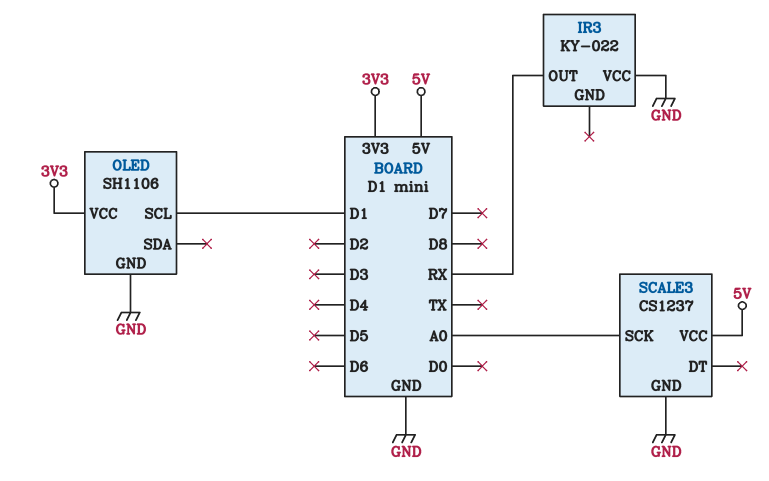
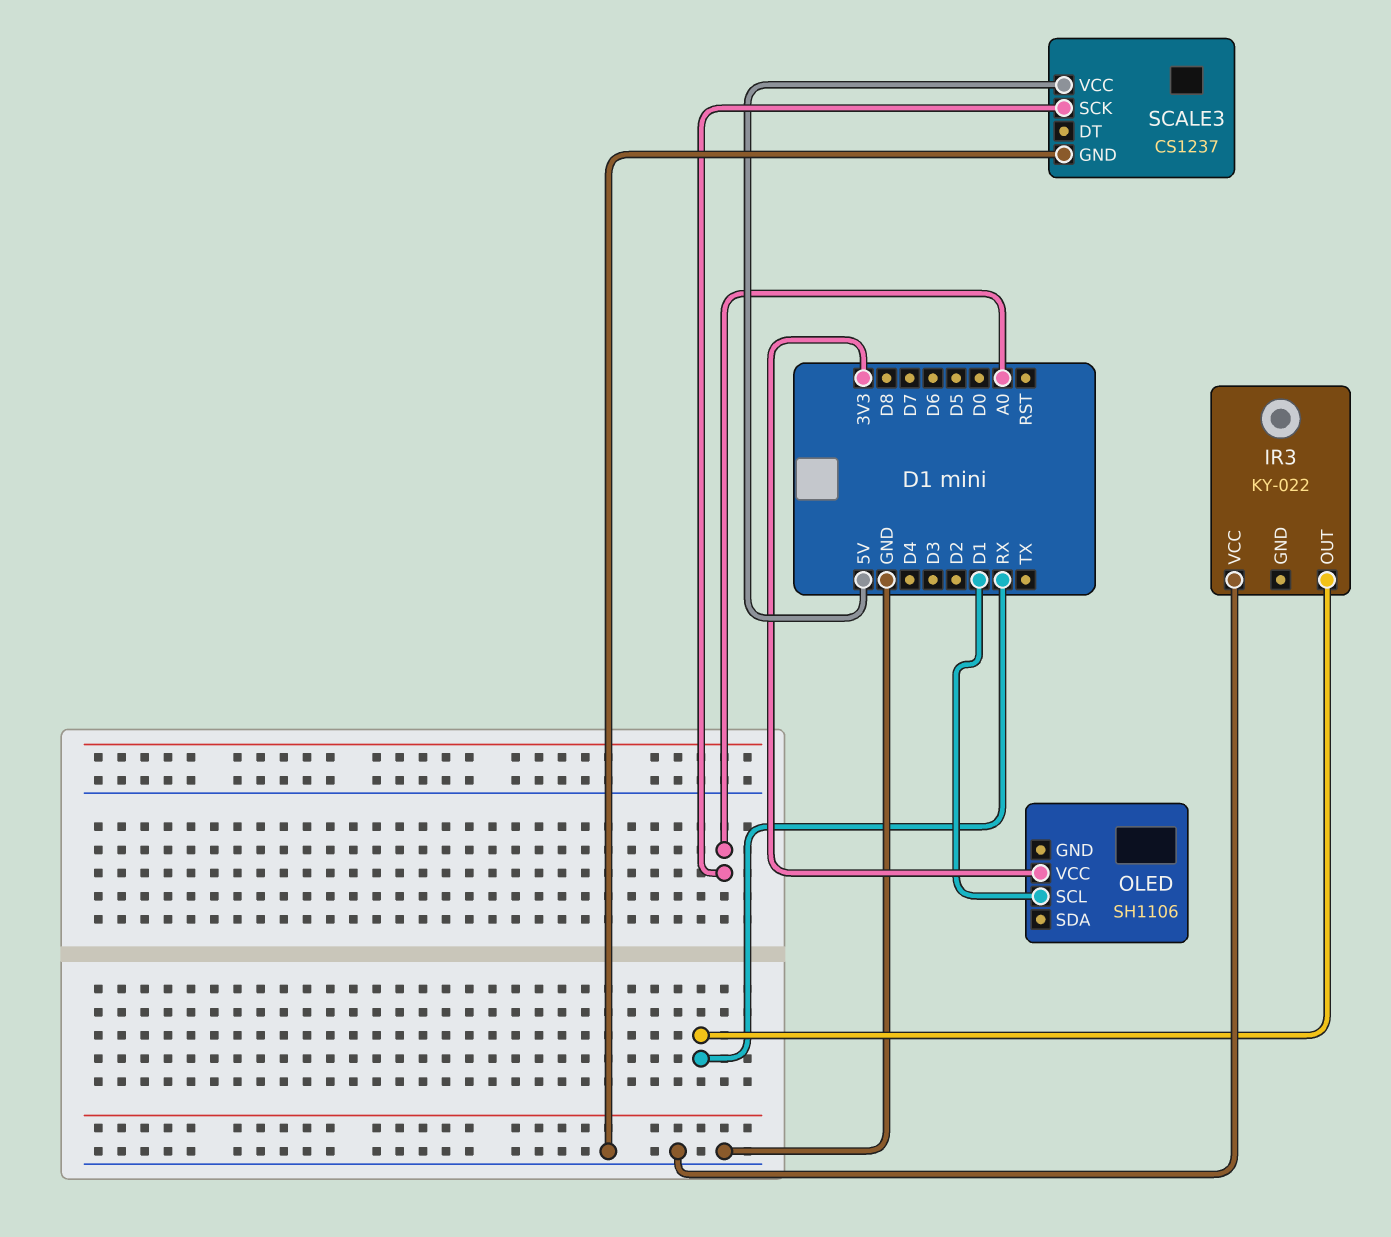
OLED pin GND: GND -> none

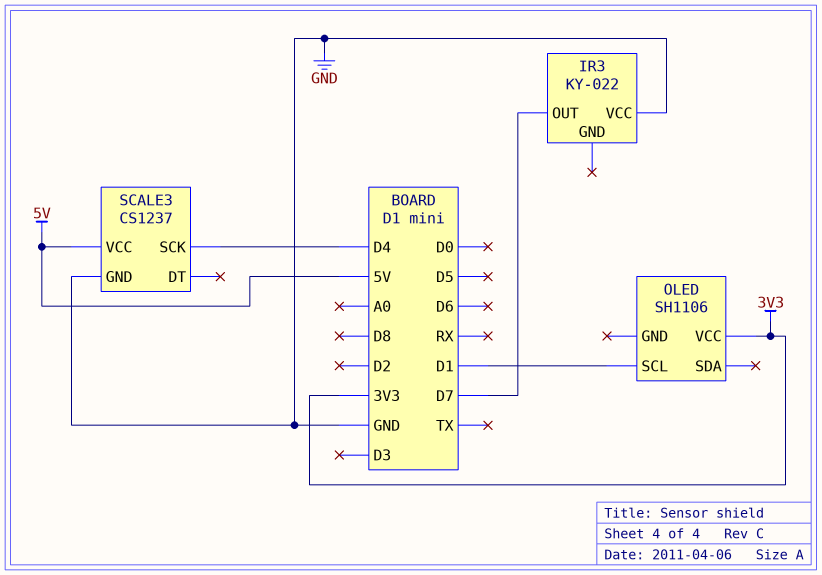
IR3 pin OUT: RX -> D7
SCALE3 pin SCK: A0 -> D4

